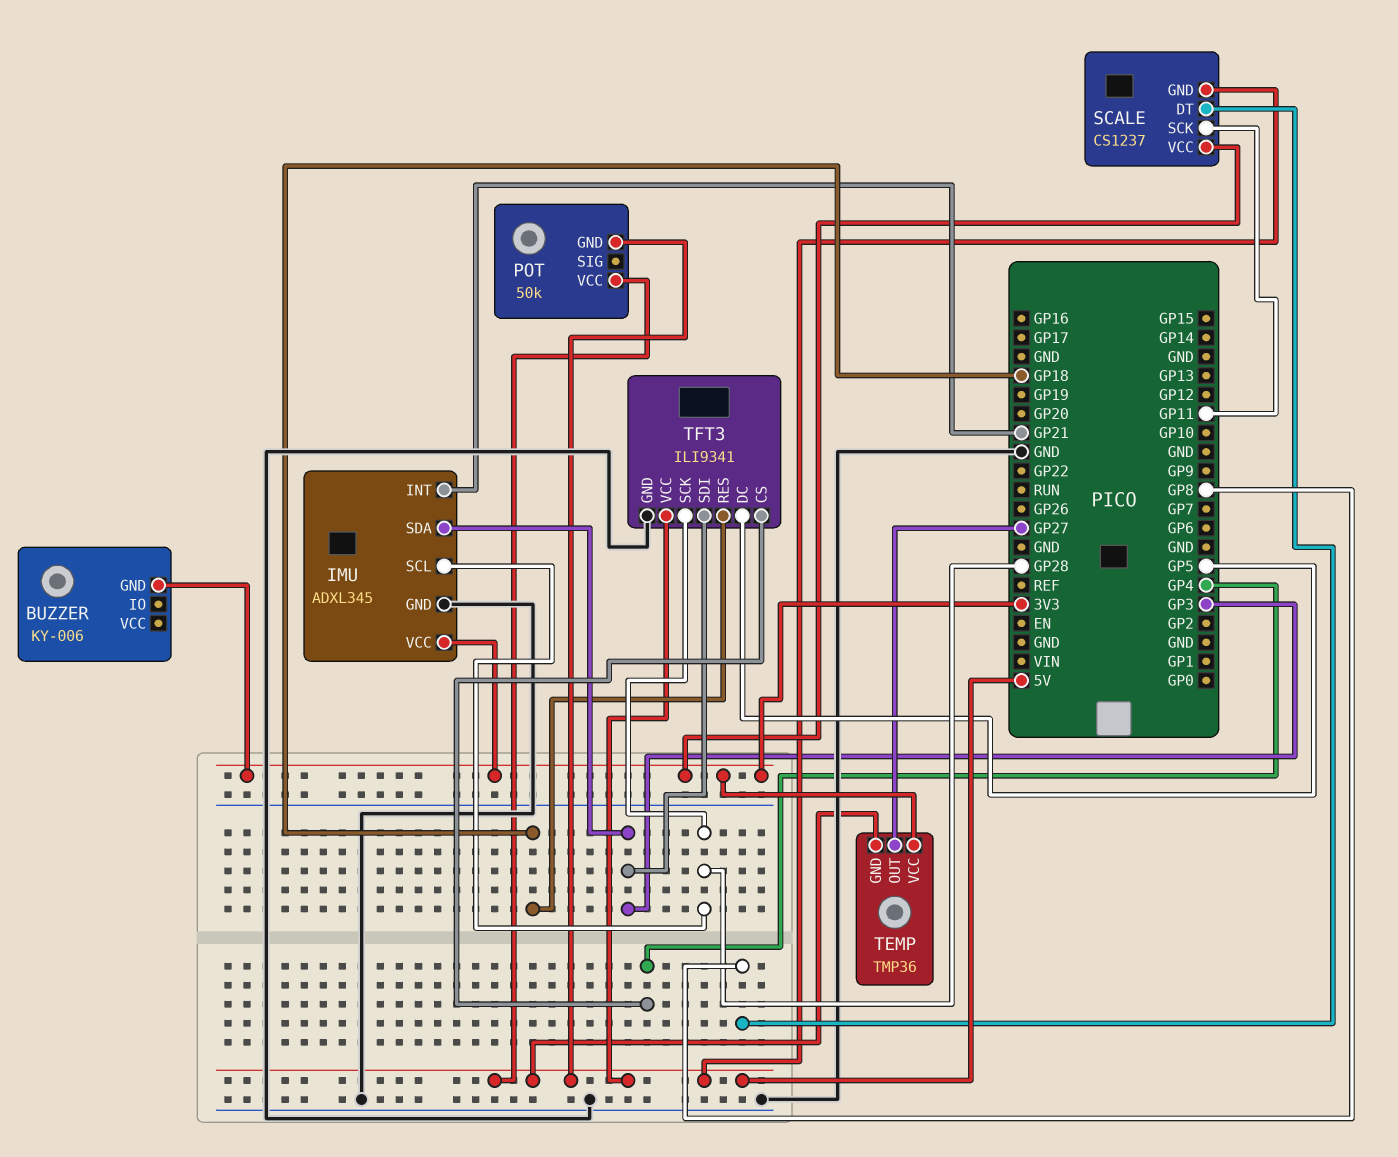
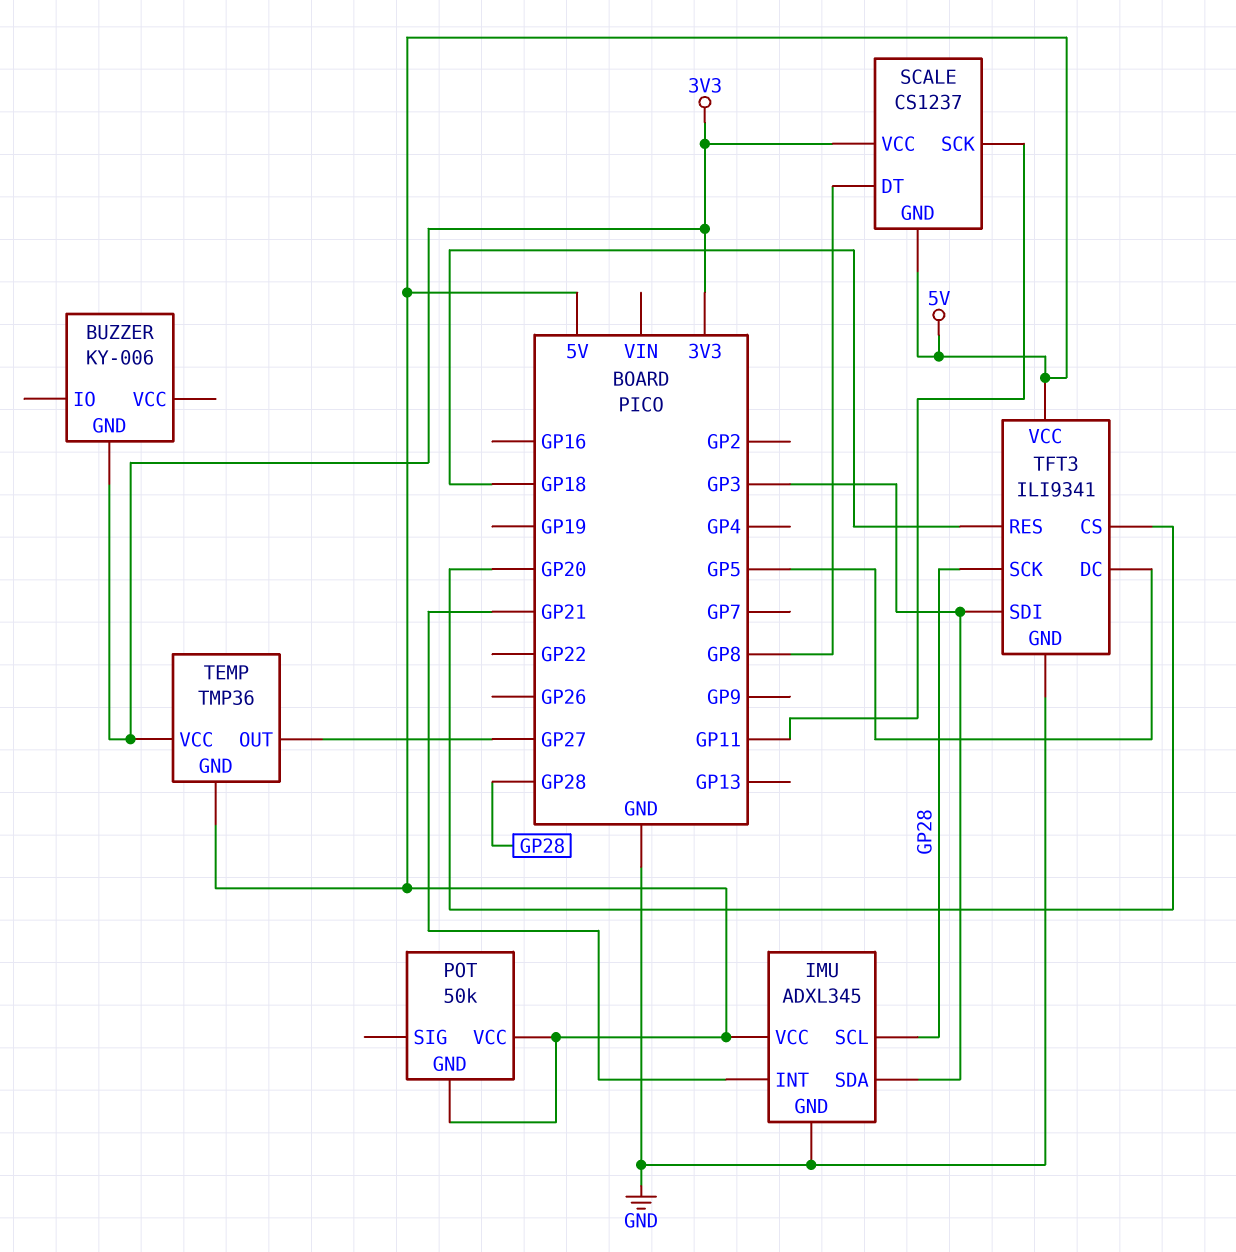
IMU pin VCC: 3V3 -> 5V
TFT3 pin CS: GP4 -> GP20

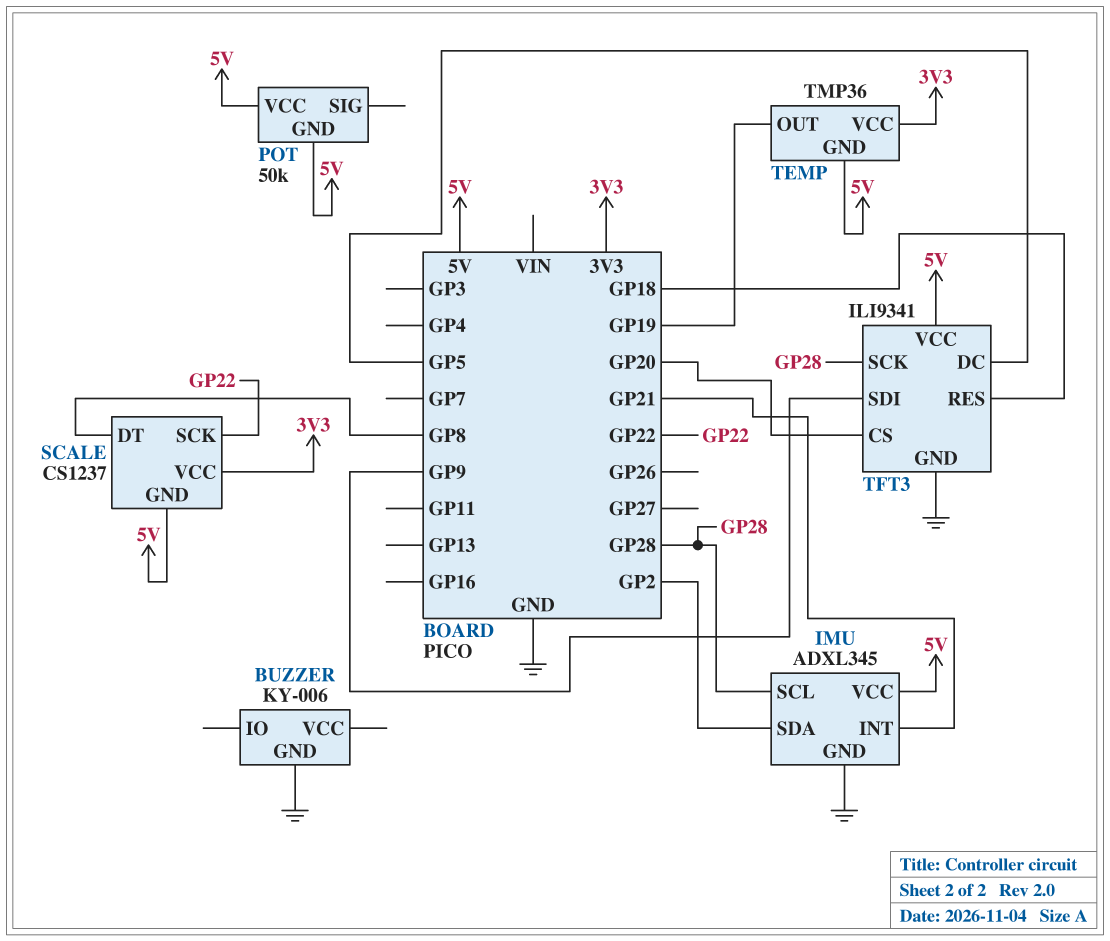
BUZZER pin GND: 3V3 -> GND
IMU pin SDA: GP3 -> GP2
SCALE pin SCK: GP11 -> GP22
TEMP pin OUT: GP27 -> GP19
TFT3 pin SDI: GP3 -> GP9

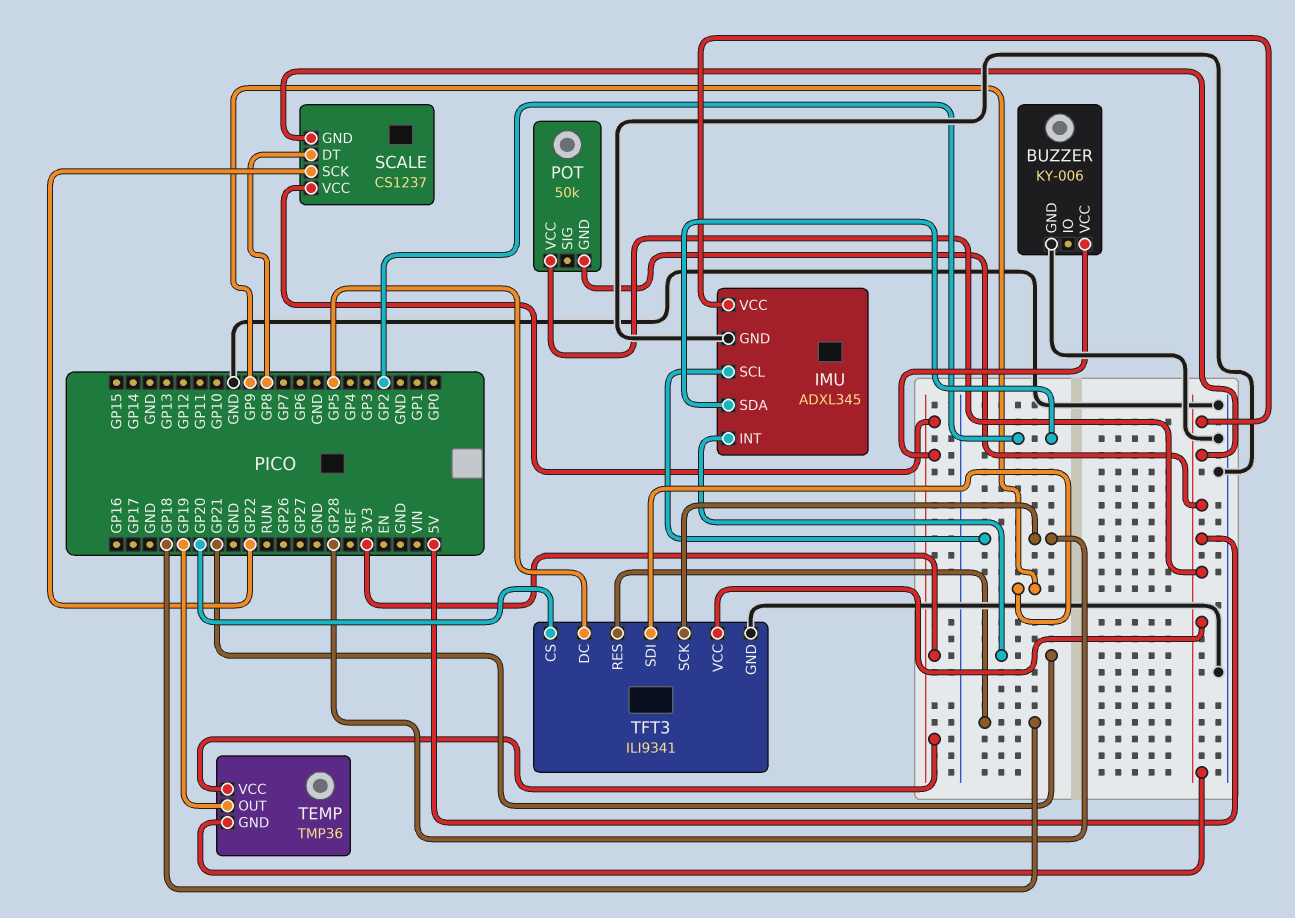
BUZZER pin VCC: none -> 3V3

